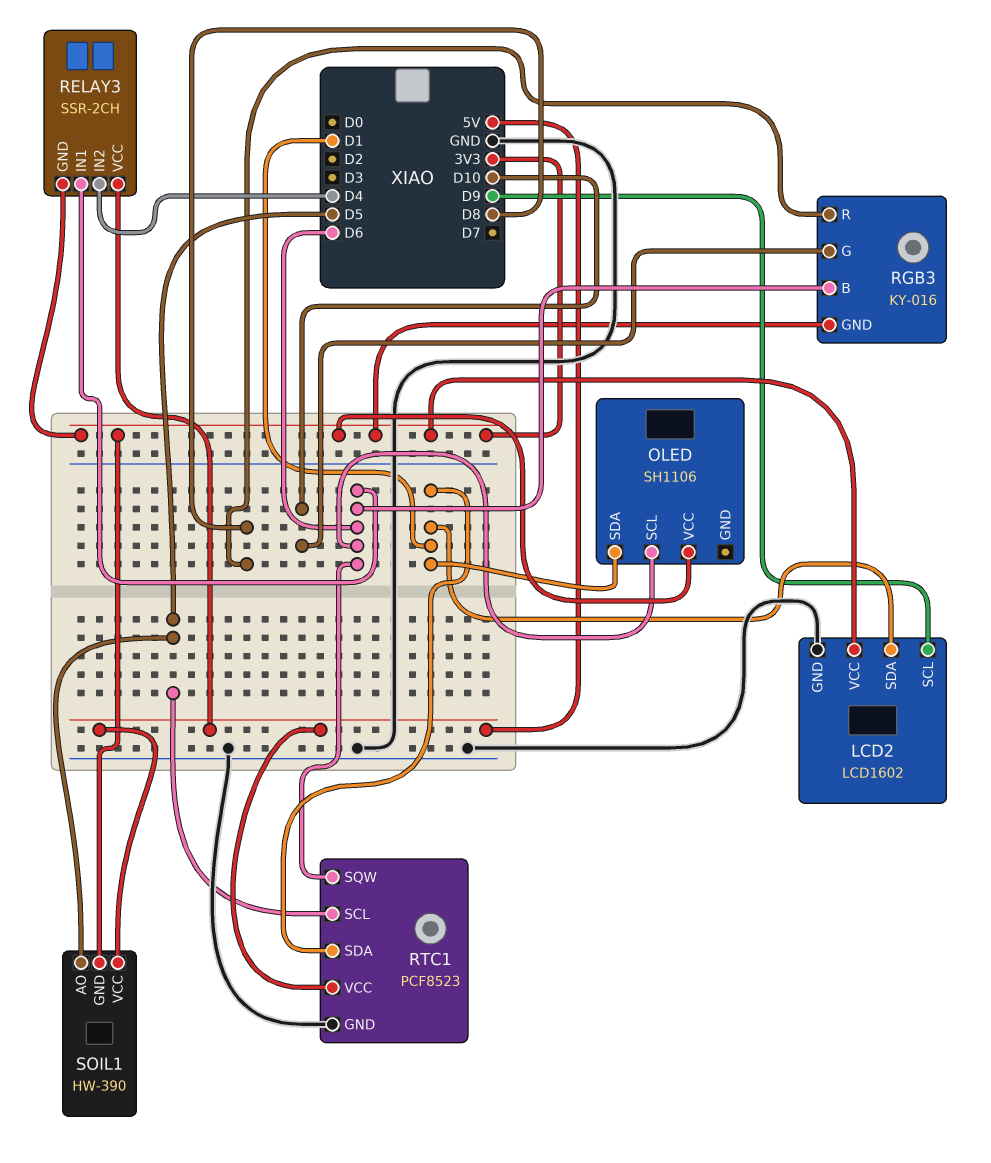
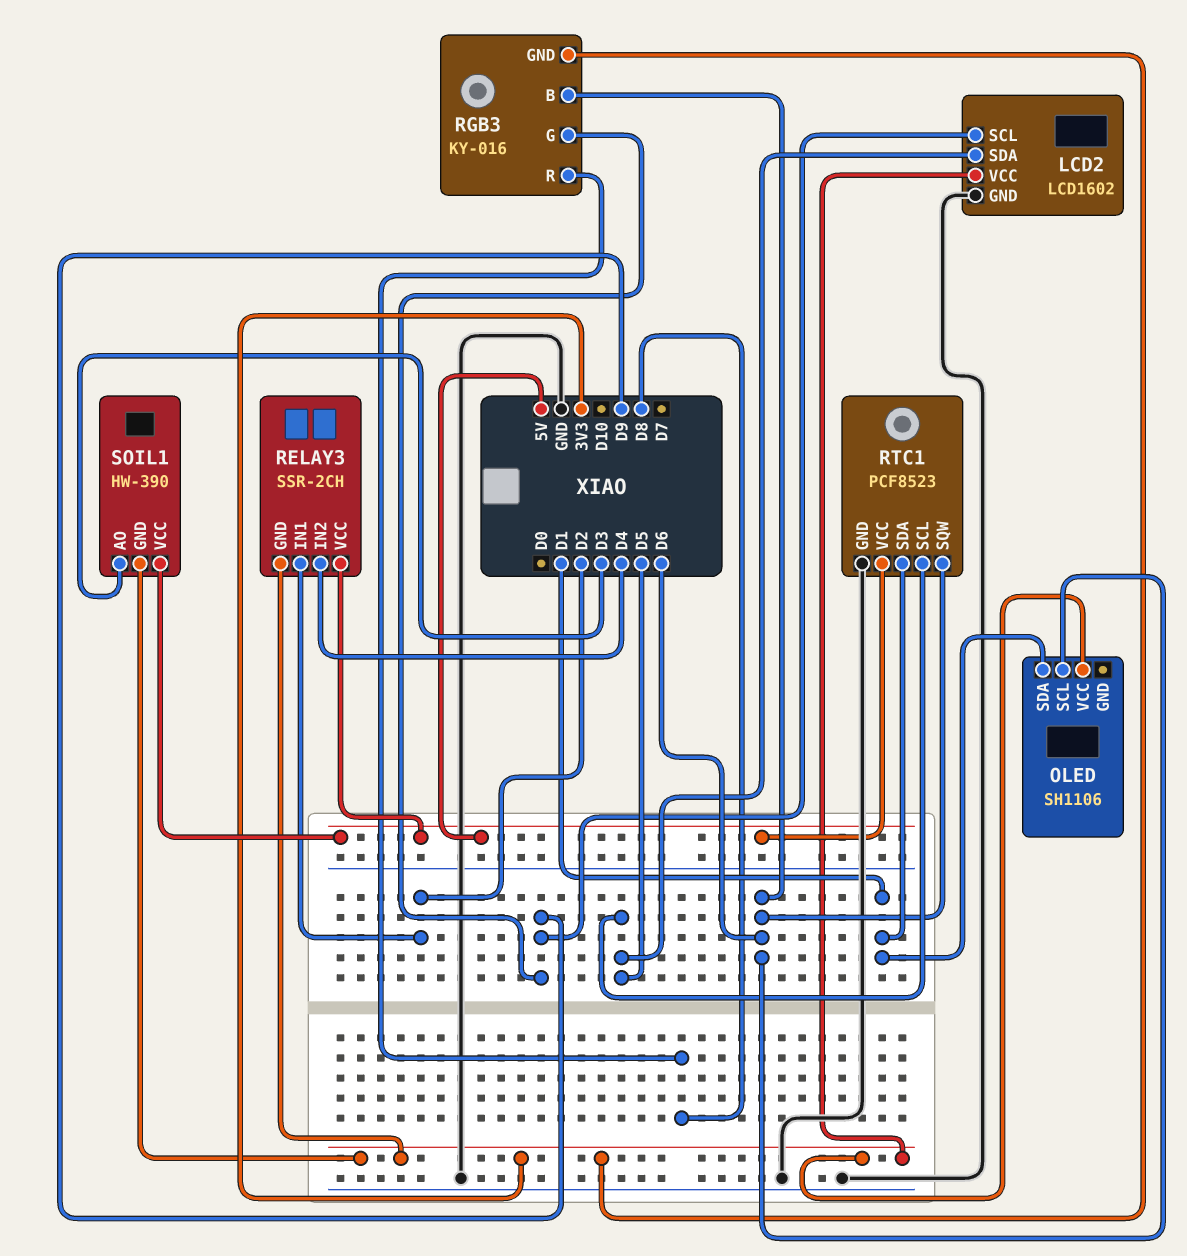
LCD2 pin SDA: D1 -> D5
RELAY3 pin IN1: D6 -> D2
RGB3 pin G: D10 -> D9
SOIL1 pin AO: D5 -> D3

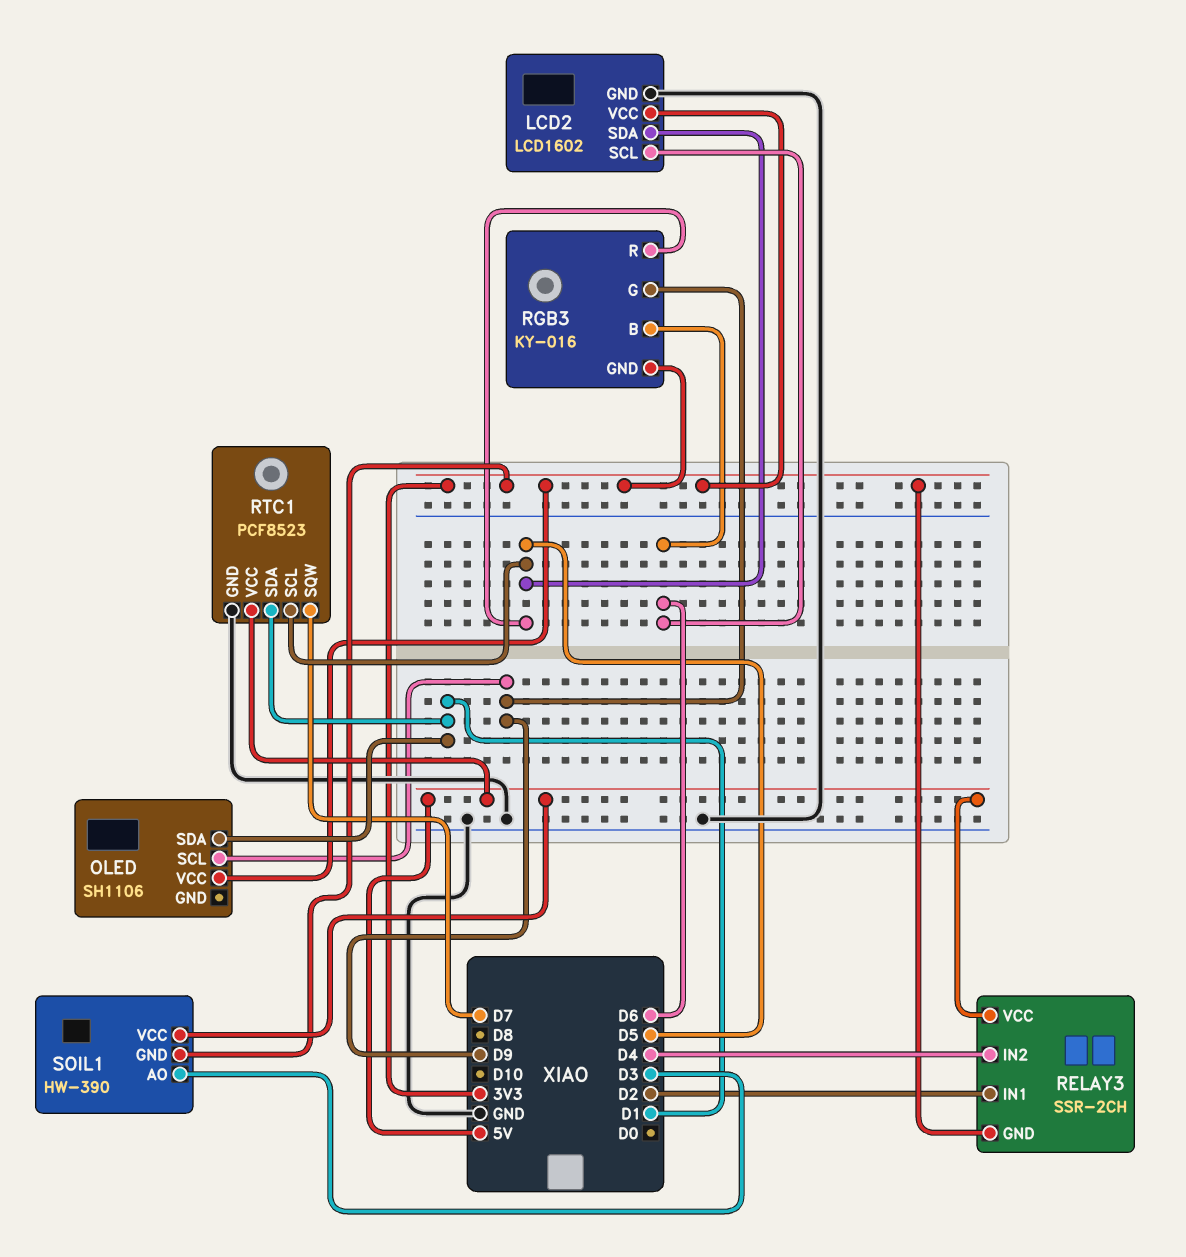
LCD2 pin SCL: D9 -> D6
OLED pin SCL: D6 -> D9
RGB3 pin R: D8 -> D5
RTC1 pin SQW: D6 -> D7

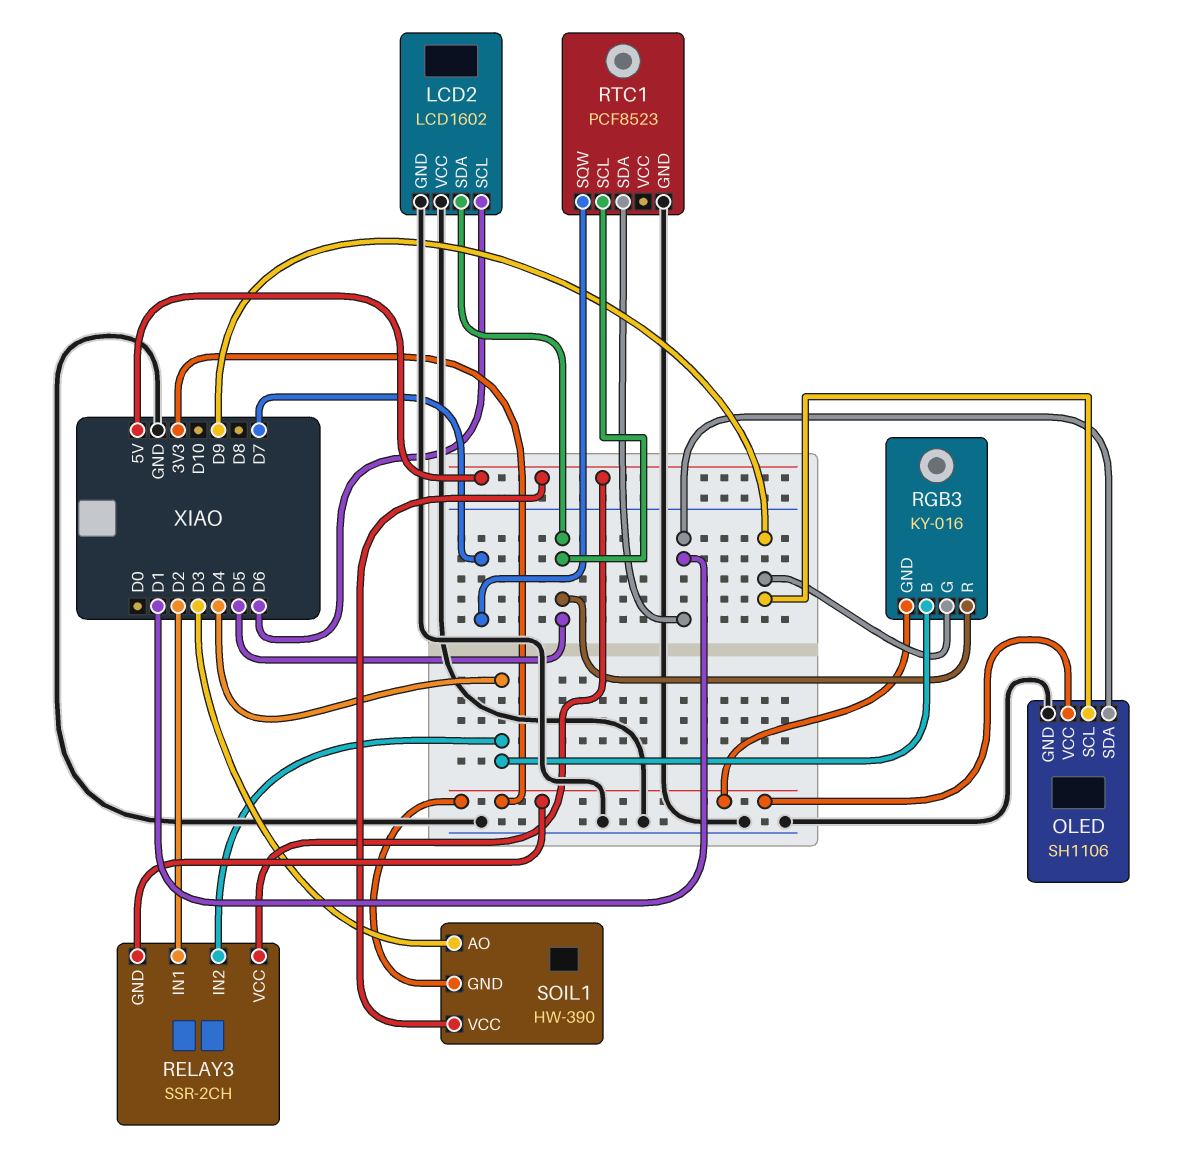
LCD2 pin VCC: 3V3 -> GND
OLED pin GND: none -> GND
RGB3 pin B: D6 -> D4
RTC1 pin VCC: 5V -> none

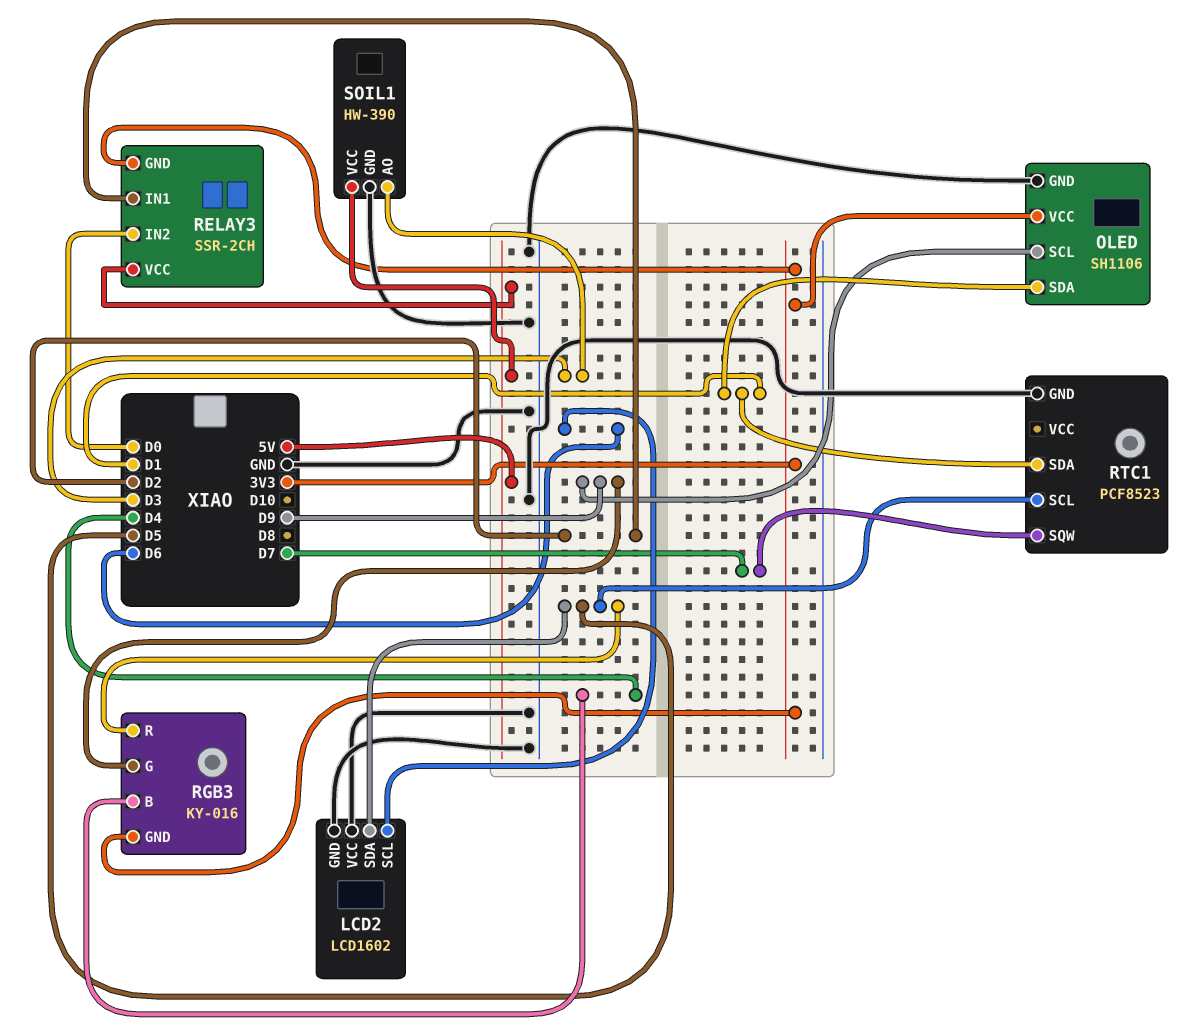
RELAY3 pin IN2: D4 -> D0
SOIL1 pin GND: 3V3 -> GND

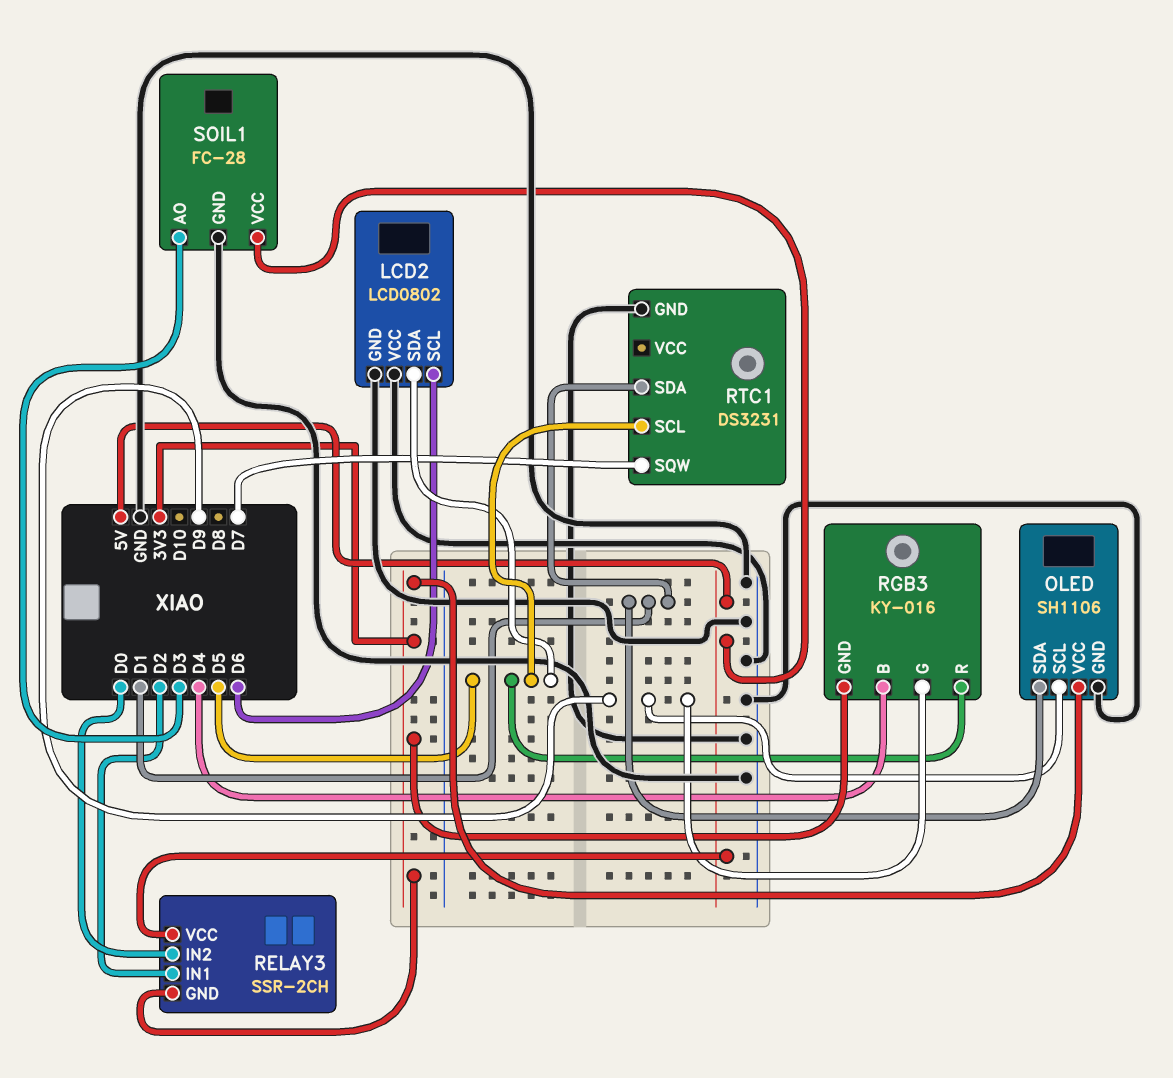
LCD2: LCD1602 -> LCD0802
RTC1: PCF8523 -> DS3231
SOIL1: HW-390 -> FC-28

